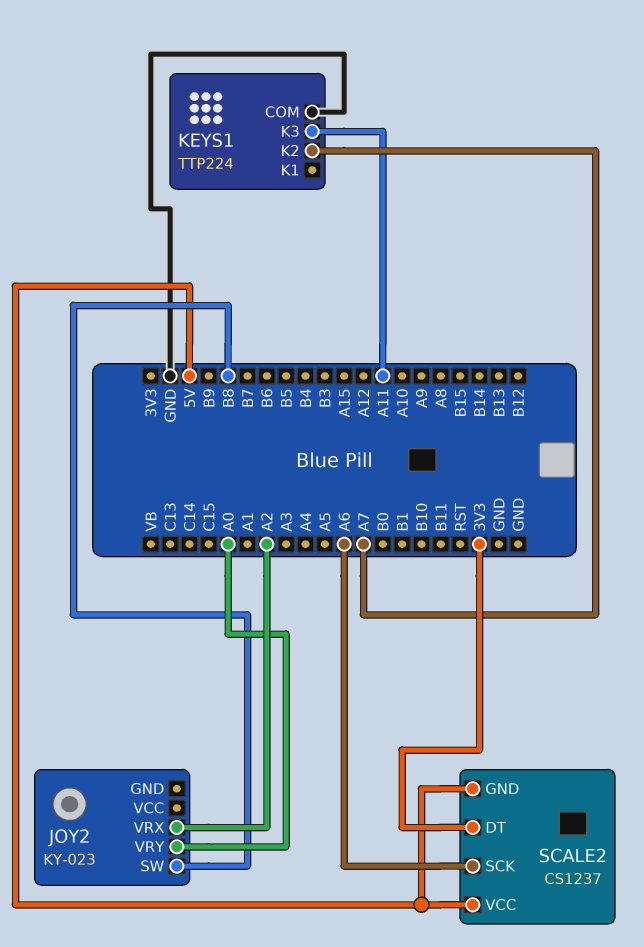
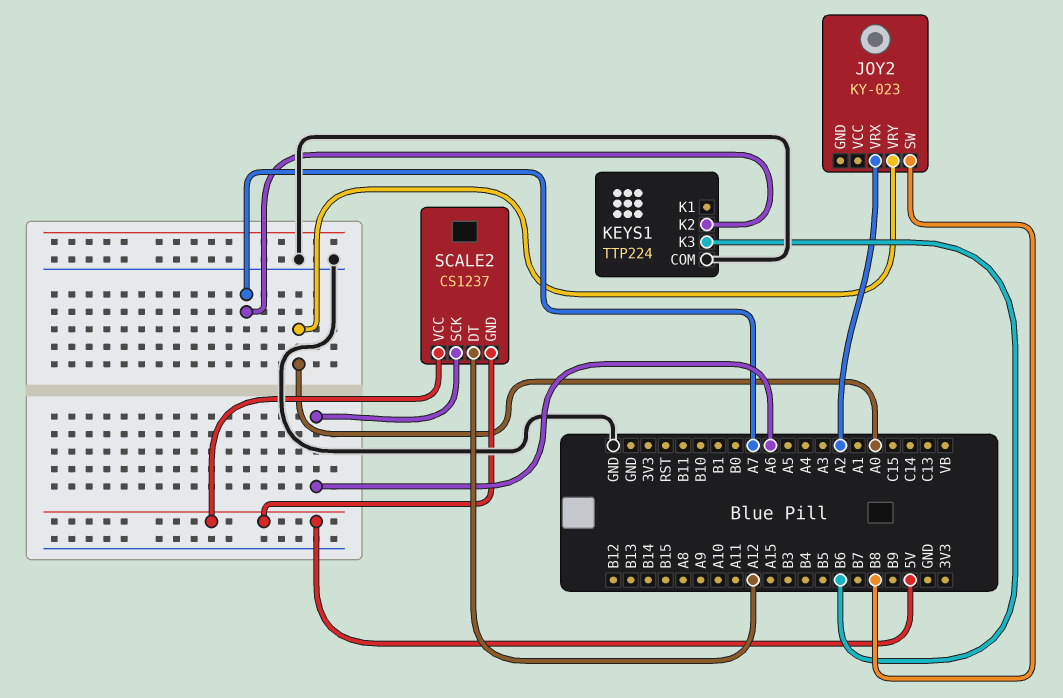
KEYS1 pin K3: A11 -> B6
SCALE2 pin DT: 3V3 -> A12

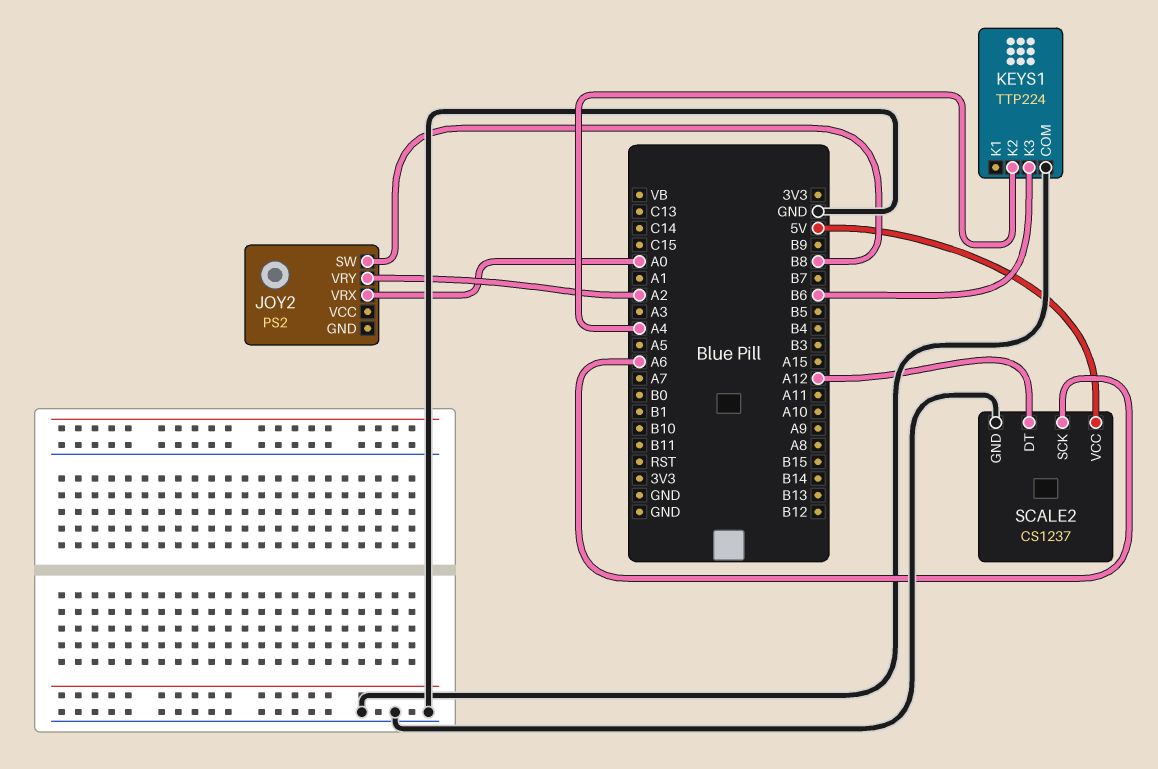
JOY2: KY-023 -> PS2
JOY2 pin VRX: A2 -> A0
JOY2 pin VRY: A0 -> A2
KEYS1 pin K2: A7 -> A4
SCALE2 pin GND: 5V -> GND

